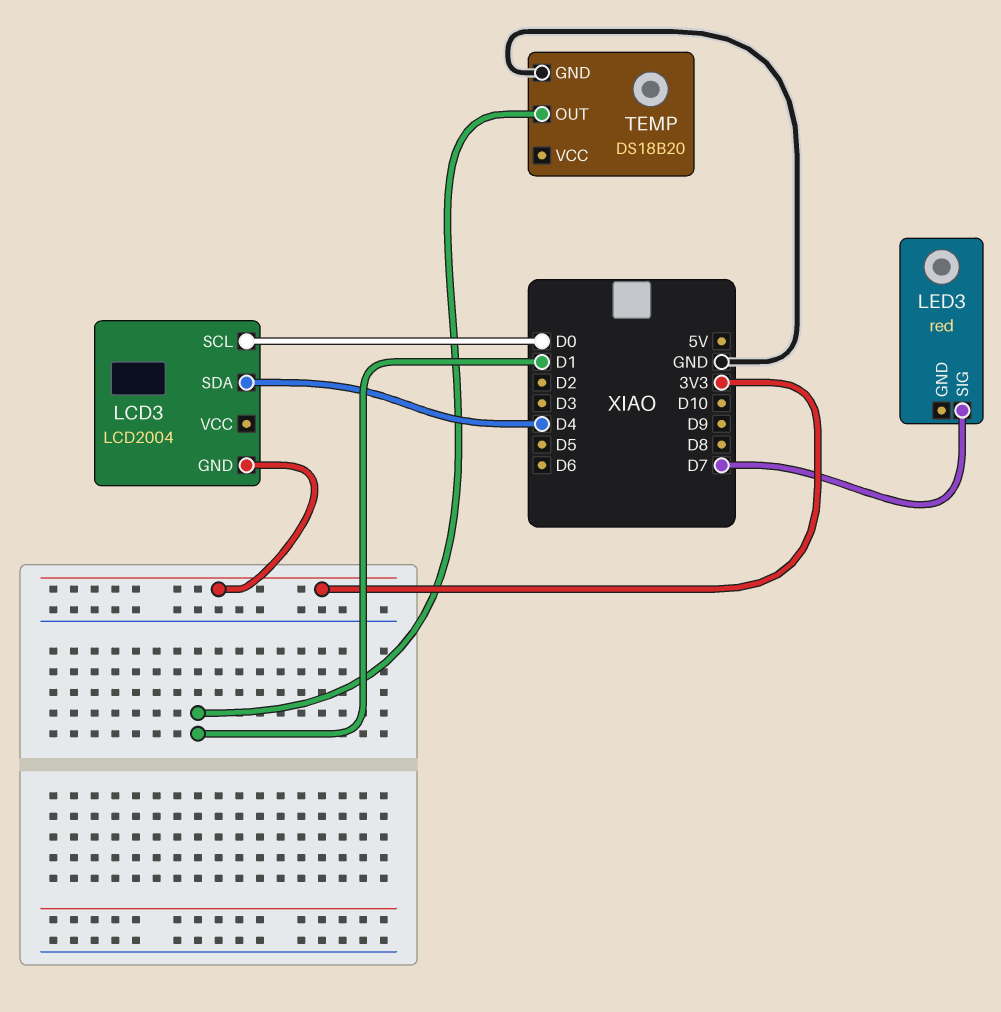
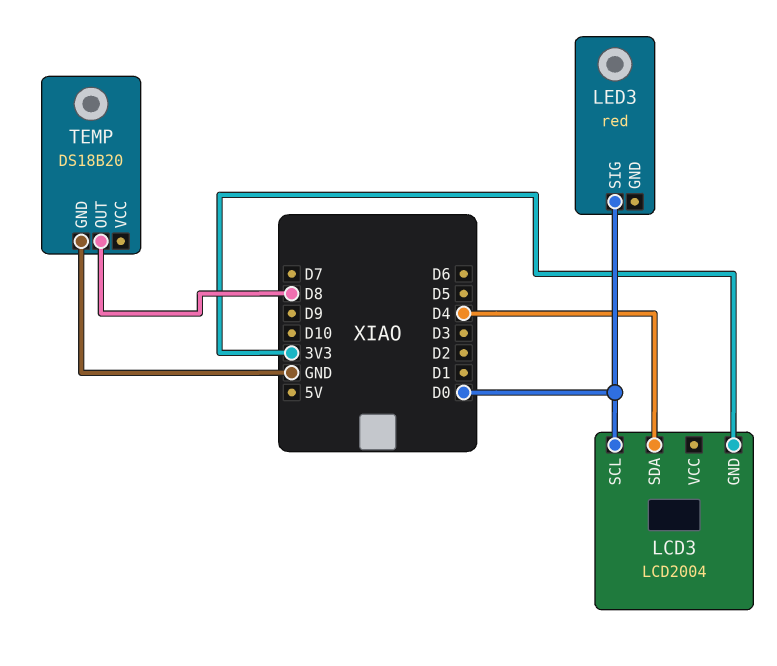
LED3 pin SIG: D7 -> D0
TEMP pin OUT: D1 -> D8

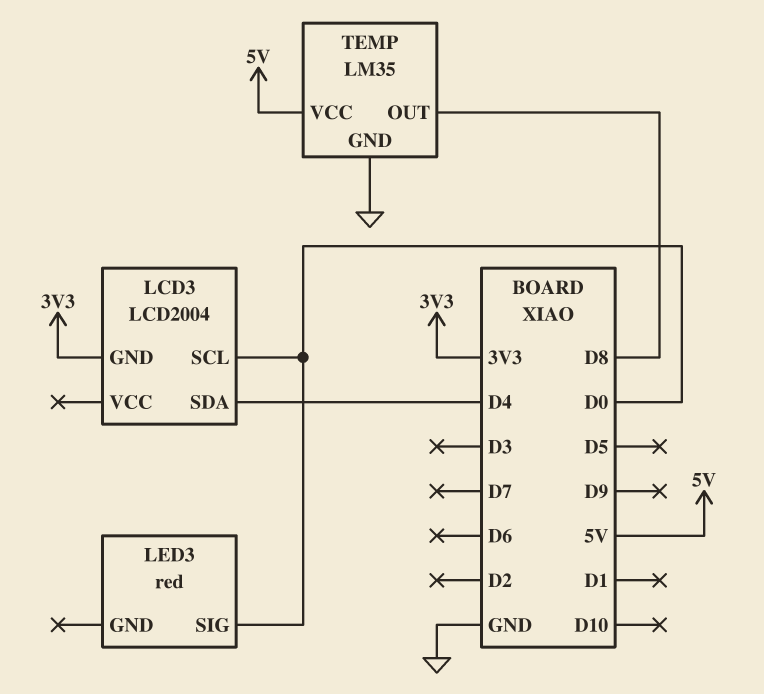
TEMP: DS18B20 -> LM35
TEMP pin VCC: none -> 5V

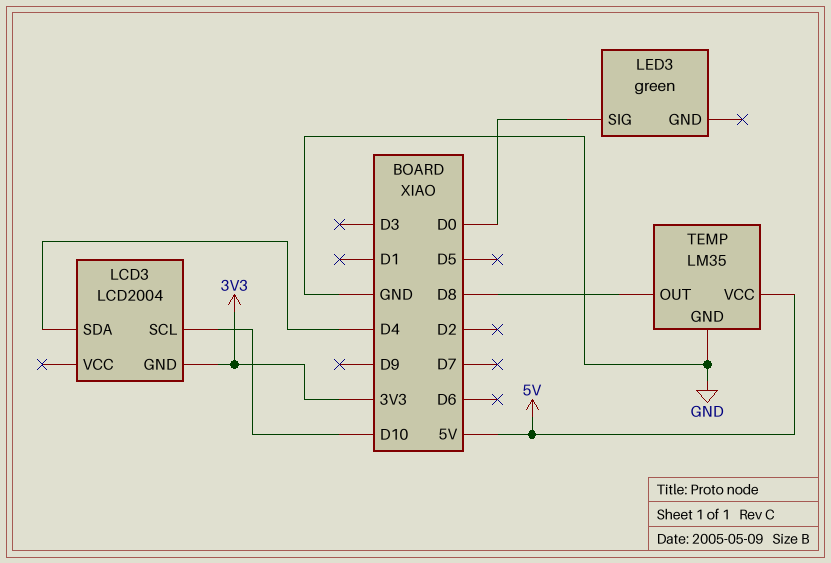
LCD3 pin SCL: D0 -> D10
LED3: red -> green

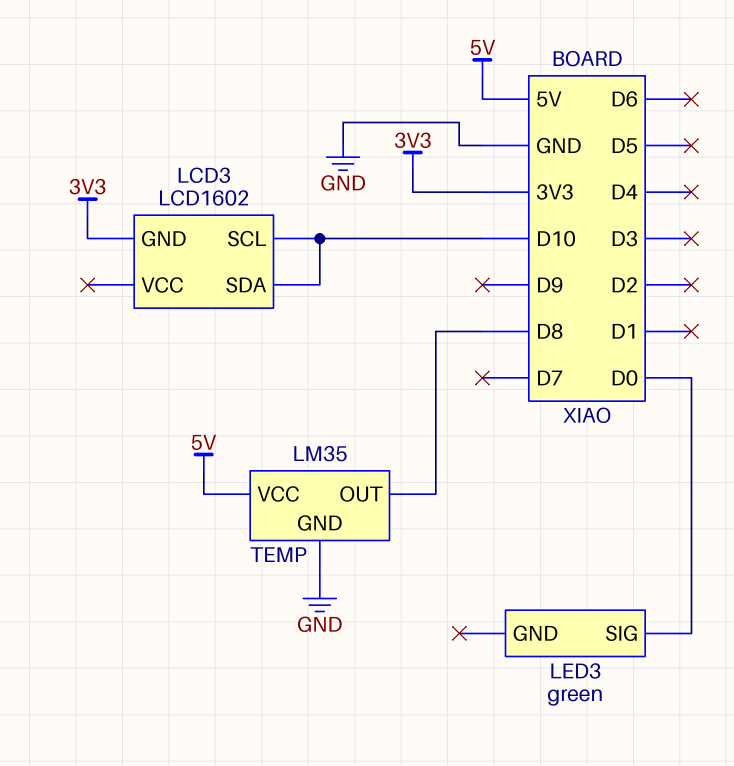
LCD3: LCD2004 -> LCD1602
LCD3 pin SDA: D4 -> D10

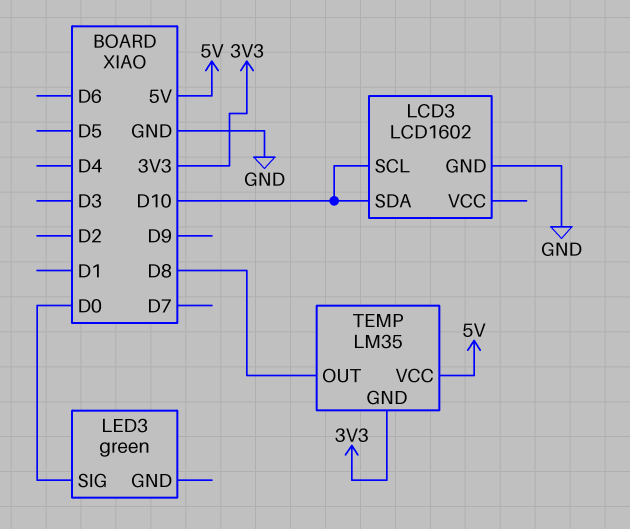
LCD3 pin GND: 3V3 -> GND
TEMP pin GND: GND -> 3V3

